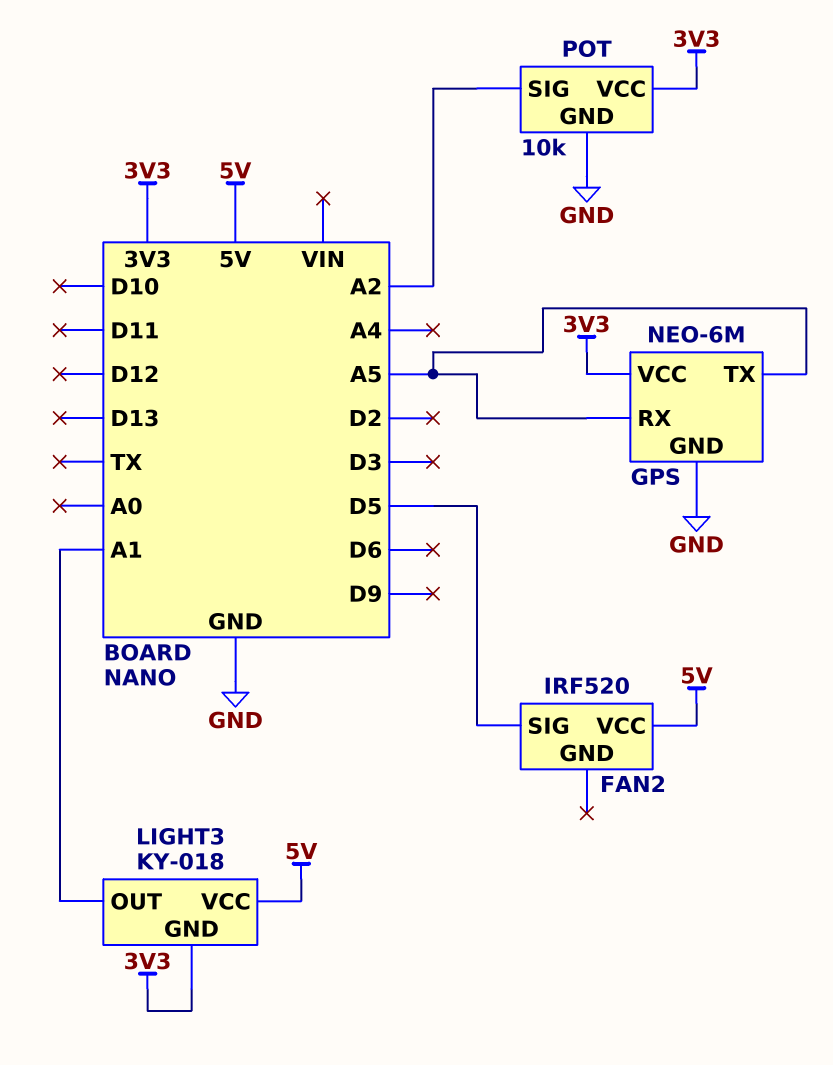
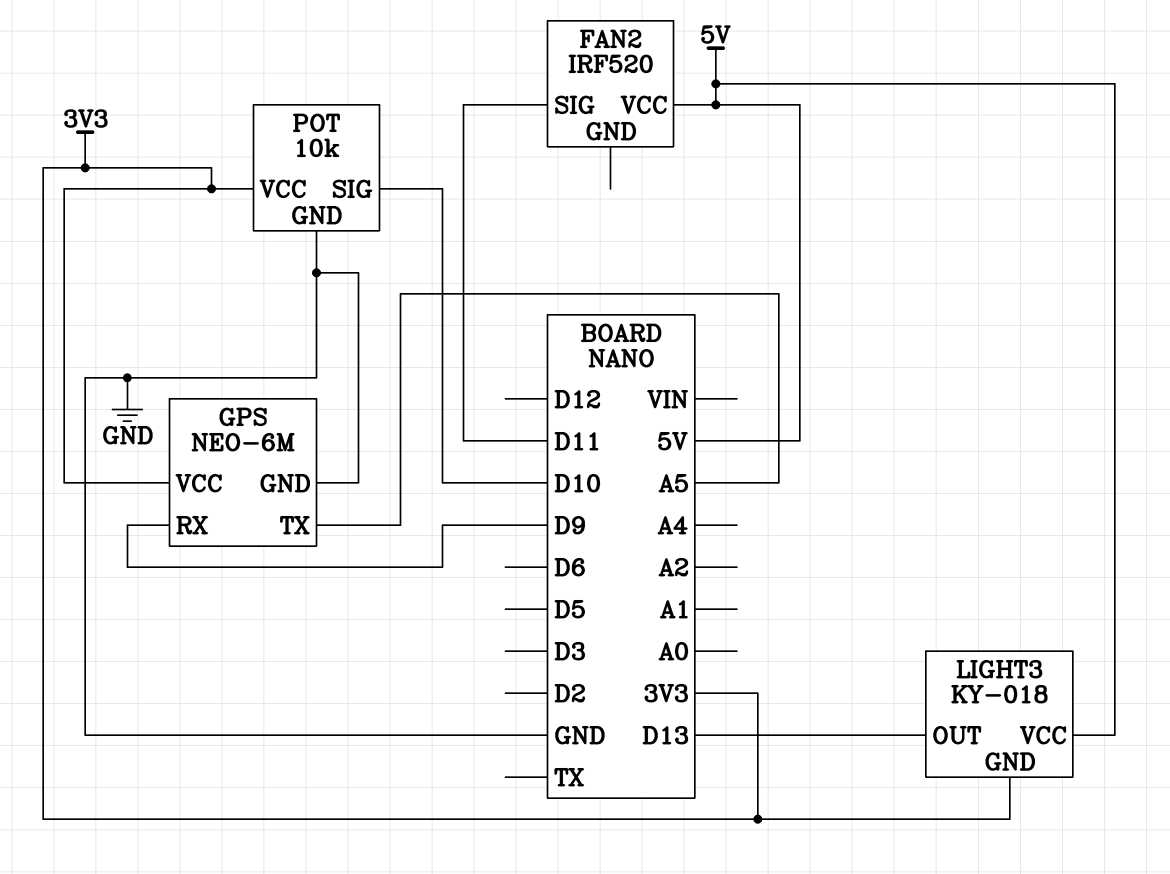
FAN2 pin SIG: D5 -> D11
GPS pin RX: A5 -> D9
LIGHT3 pin OUT: A1 -> D13
POT pin SIG: A2 -> D10

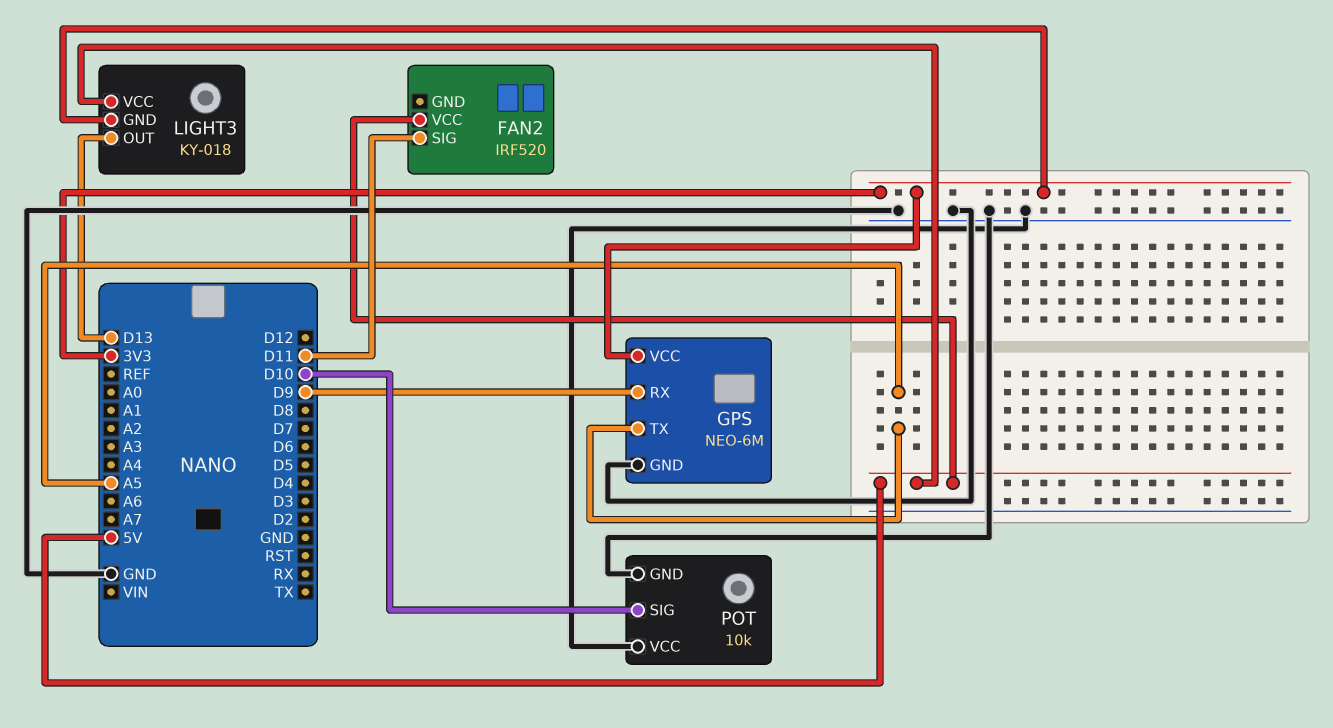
POT pin VCC: 3V3 -> GND

